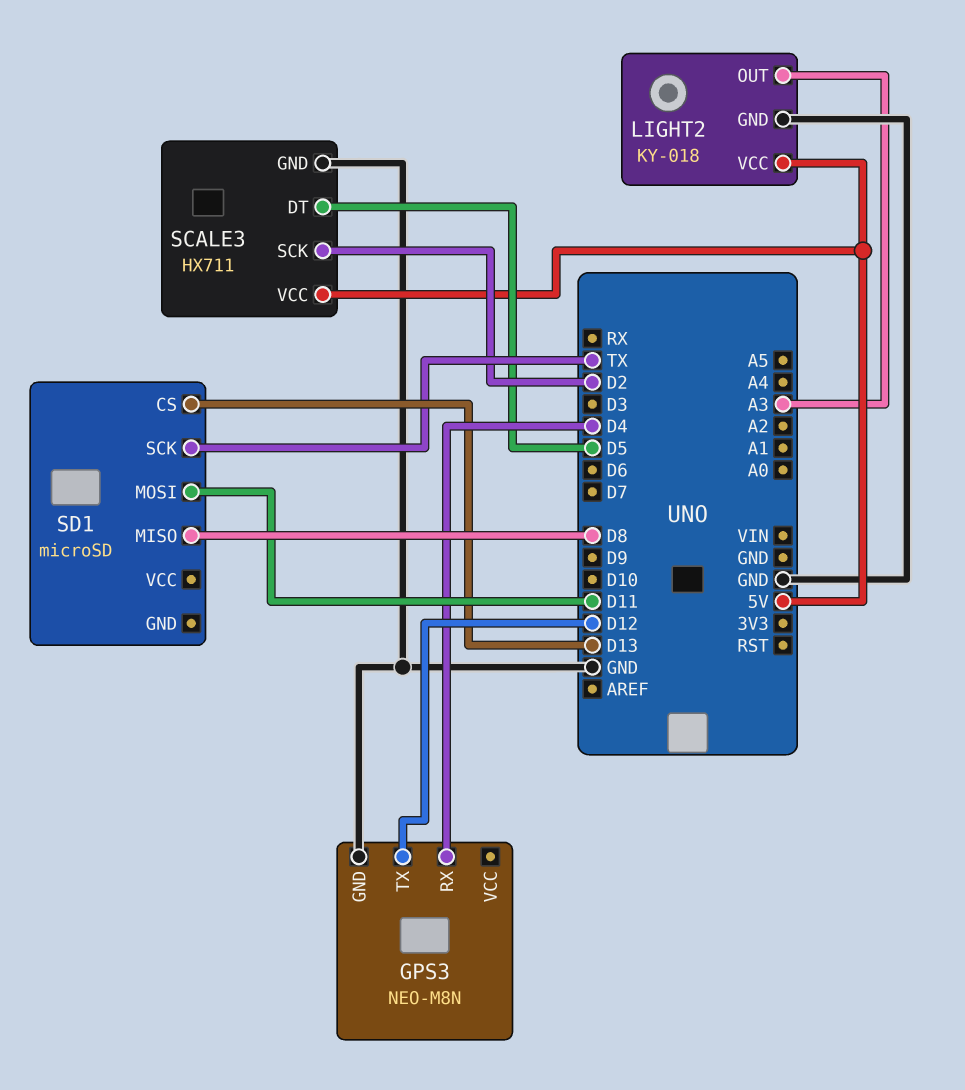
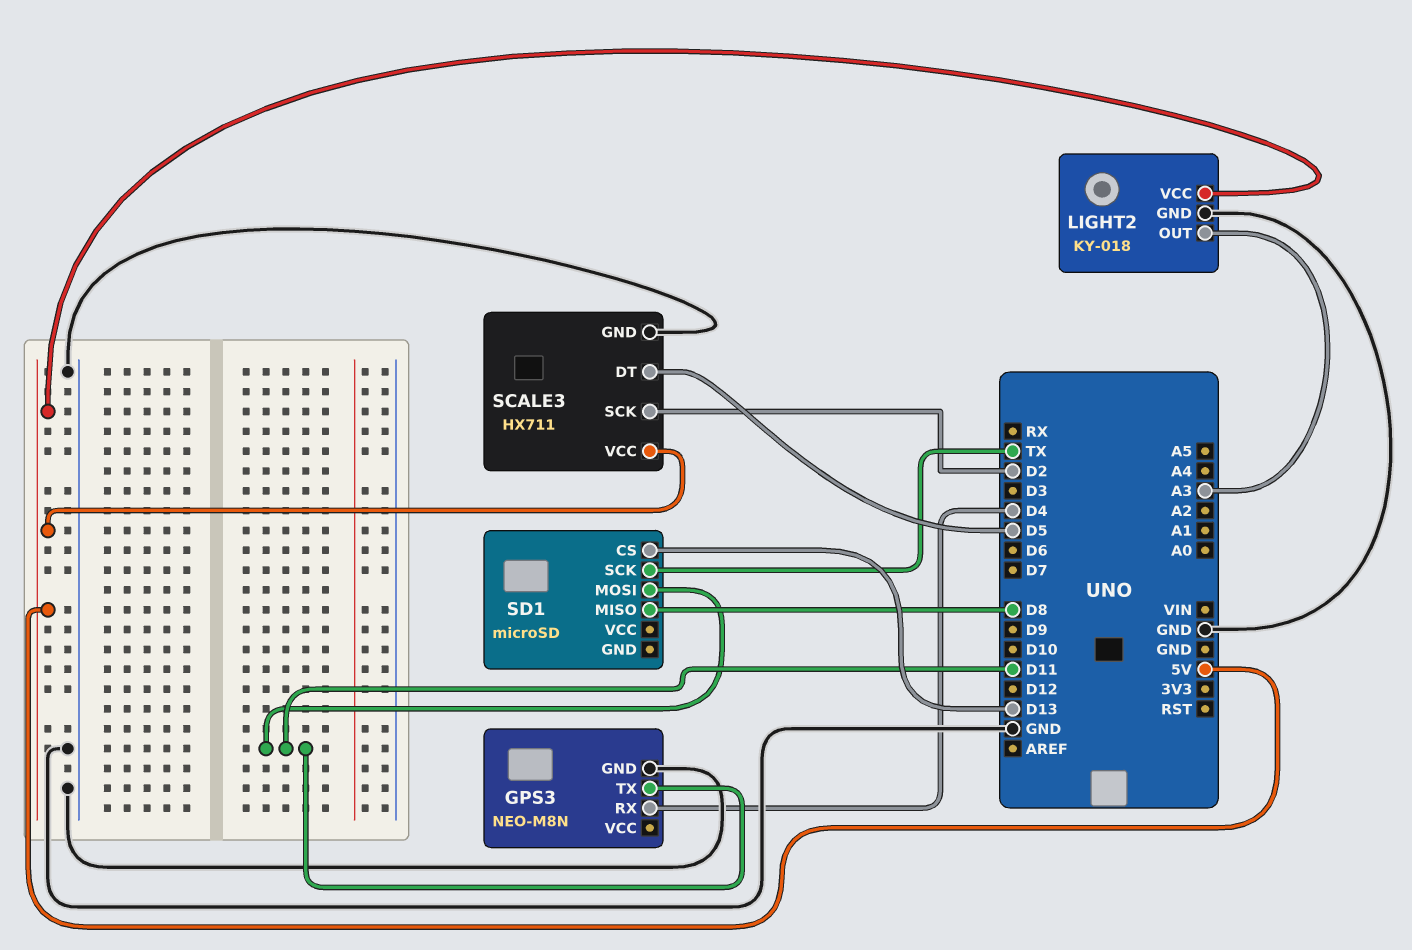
GPS3 pin TX: D12 -> D11

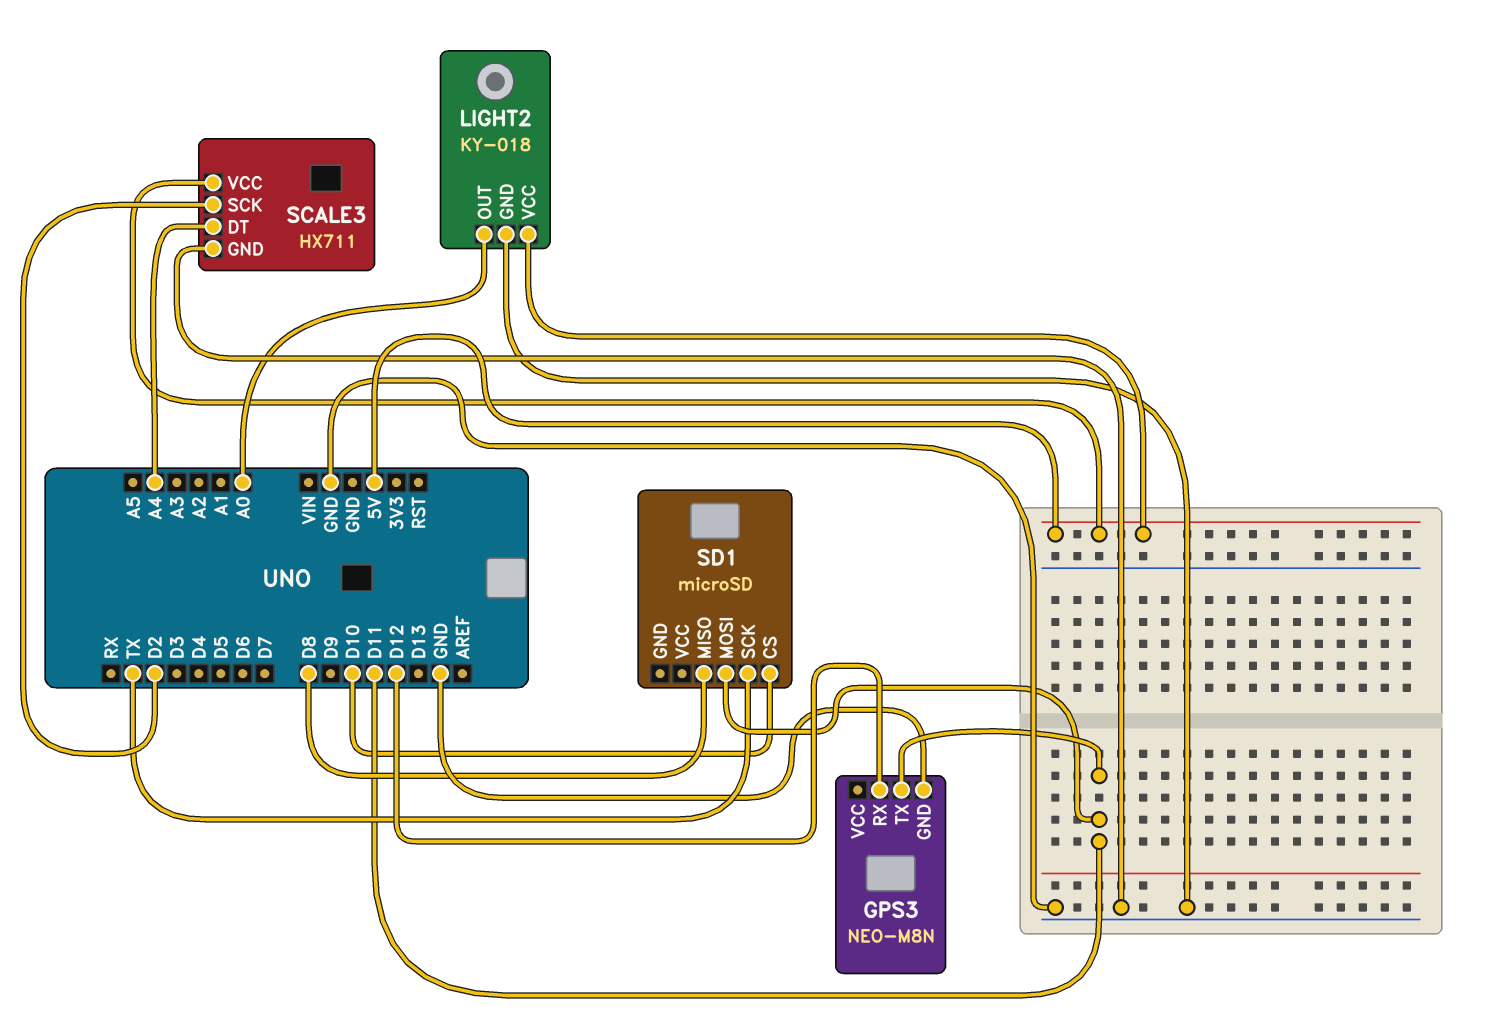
GPS3 pin RX: D4 -> D12
LIGHT2 pin OUT: A3 -> A0
SCALE3 pin DT: D5 -> A4
SD1 pin CS: D13 -> D10

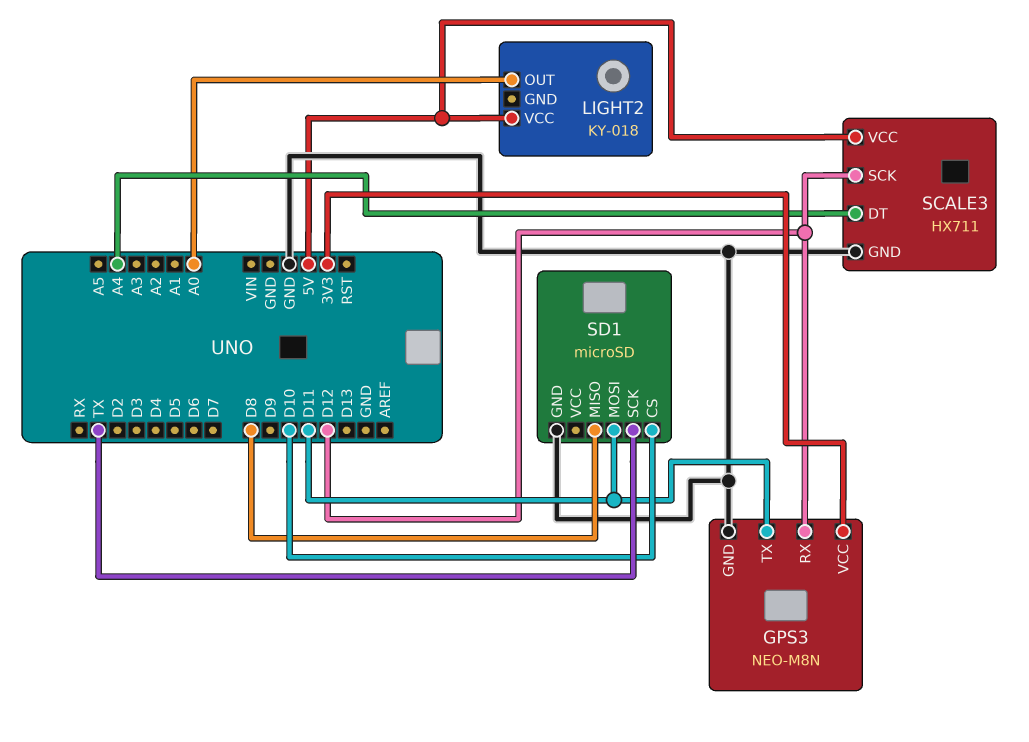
GPS3 pin VCC: none -> 3V3
LIGHT2 pin GND: GND -> none
SCALE3 pin SCK: D2 -> D12
SD1 pin GND: none -> GND

